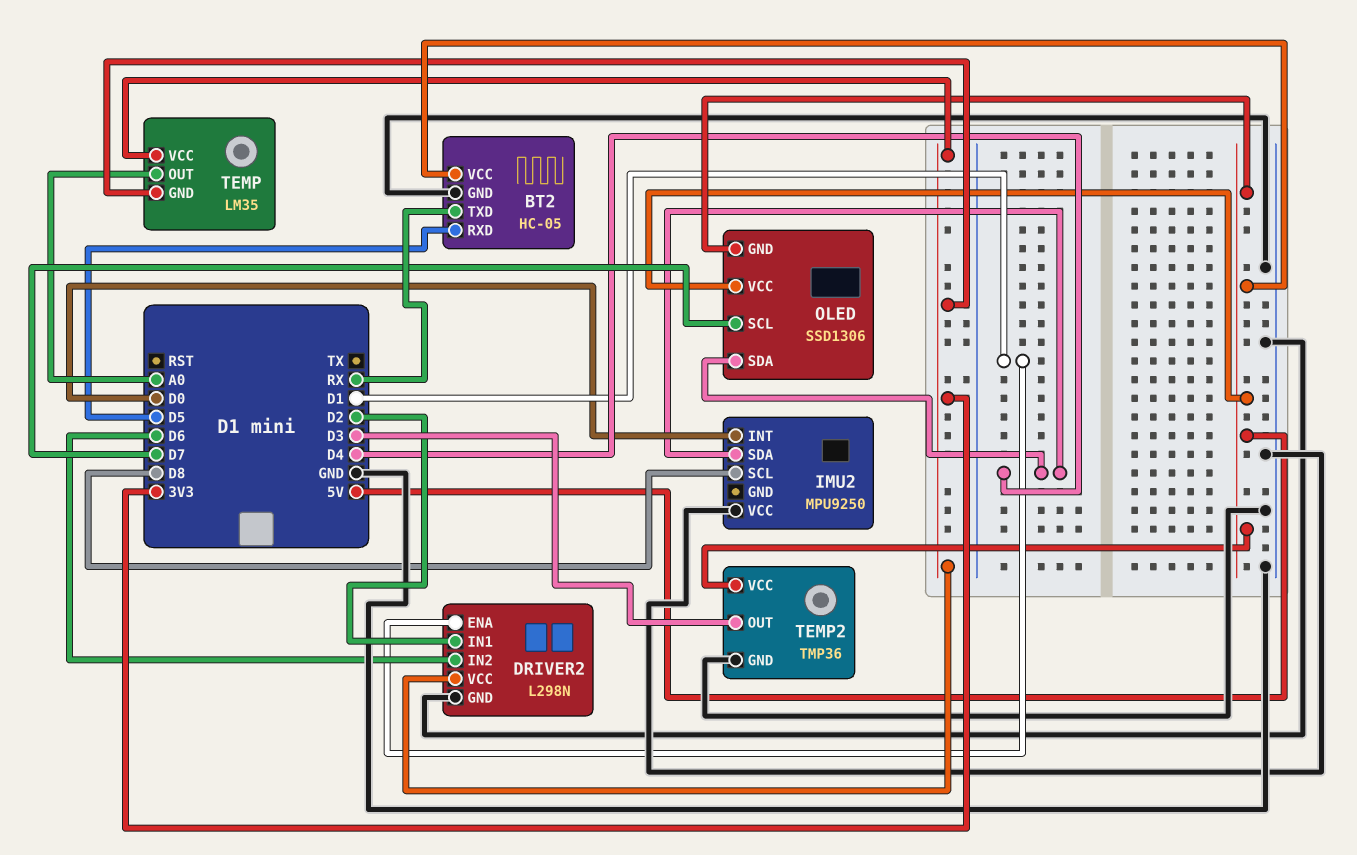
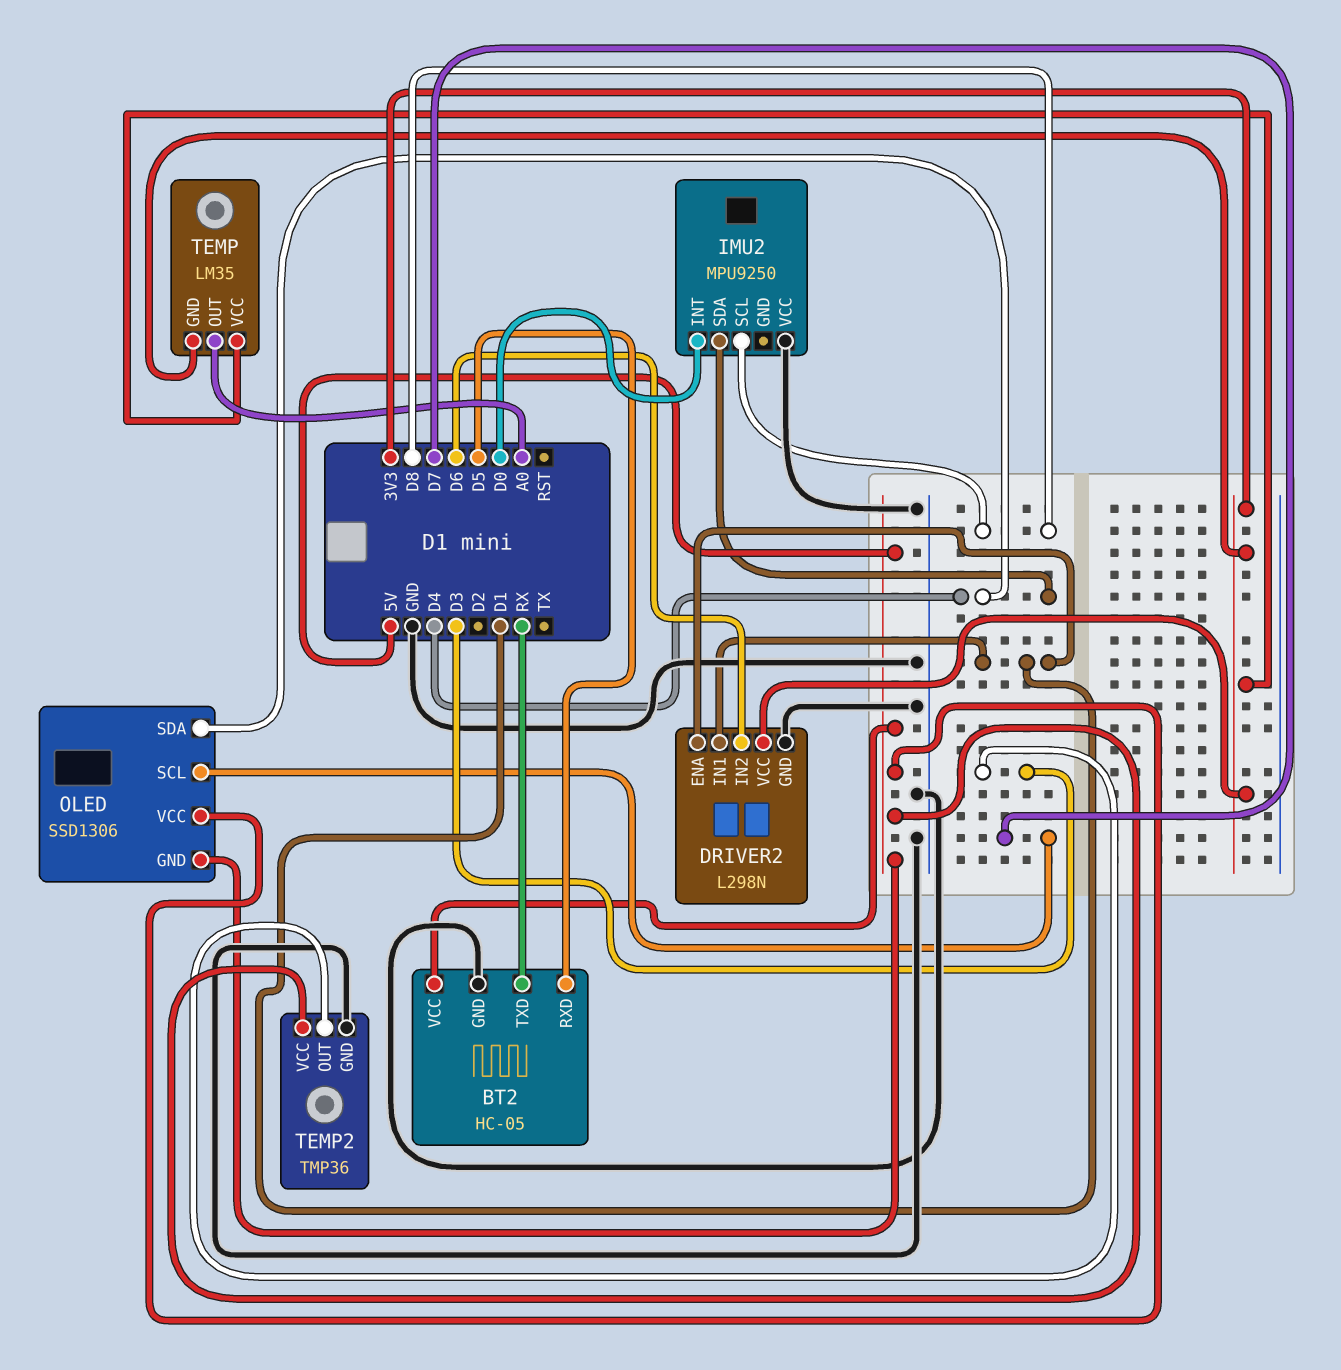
DRIVER2 pin IN1: D2 -> D1

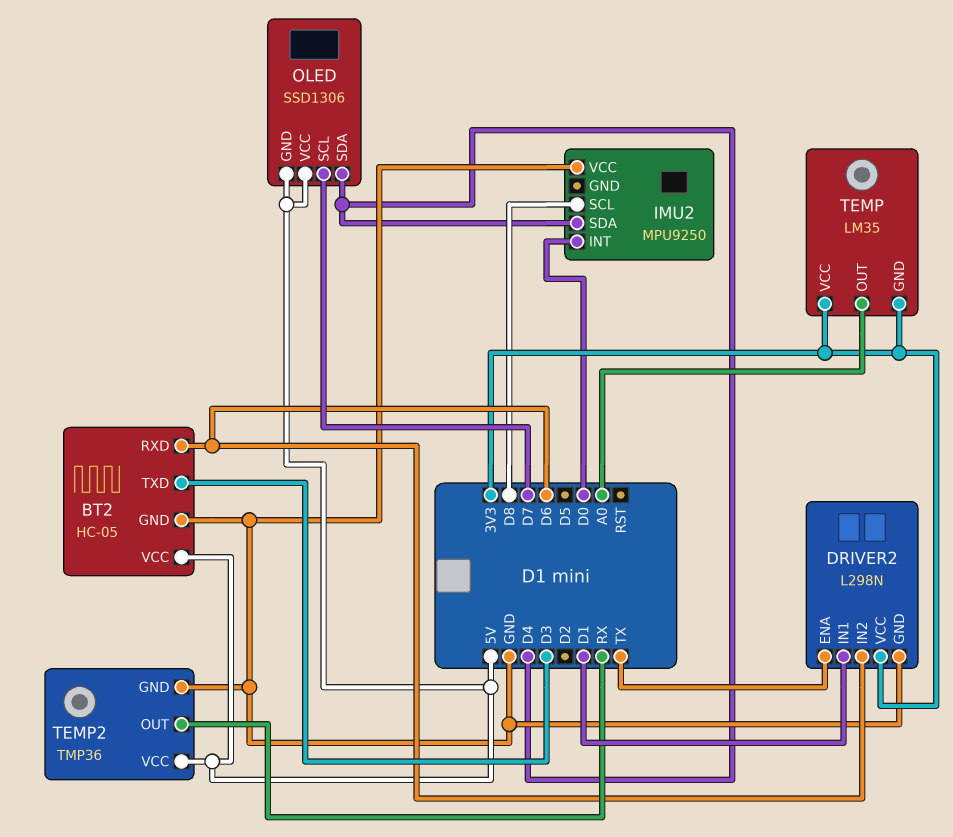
BT2 pin RXD: D5 -> D6
BT2 pin TXD: RX -> D3
DRIVER2 pin ENA: D1 -> TX
TEMP2 pin OUT: D3 -> RX

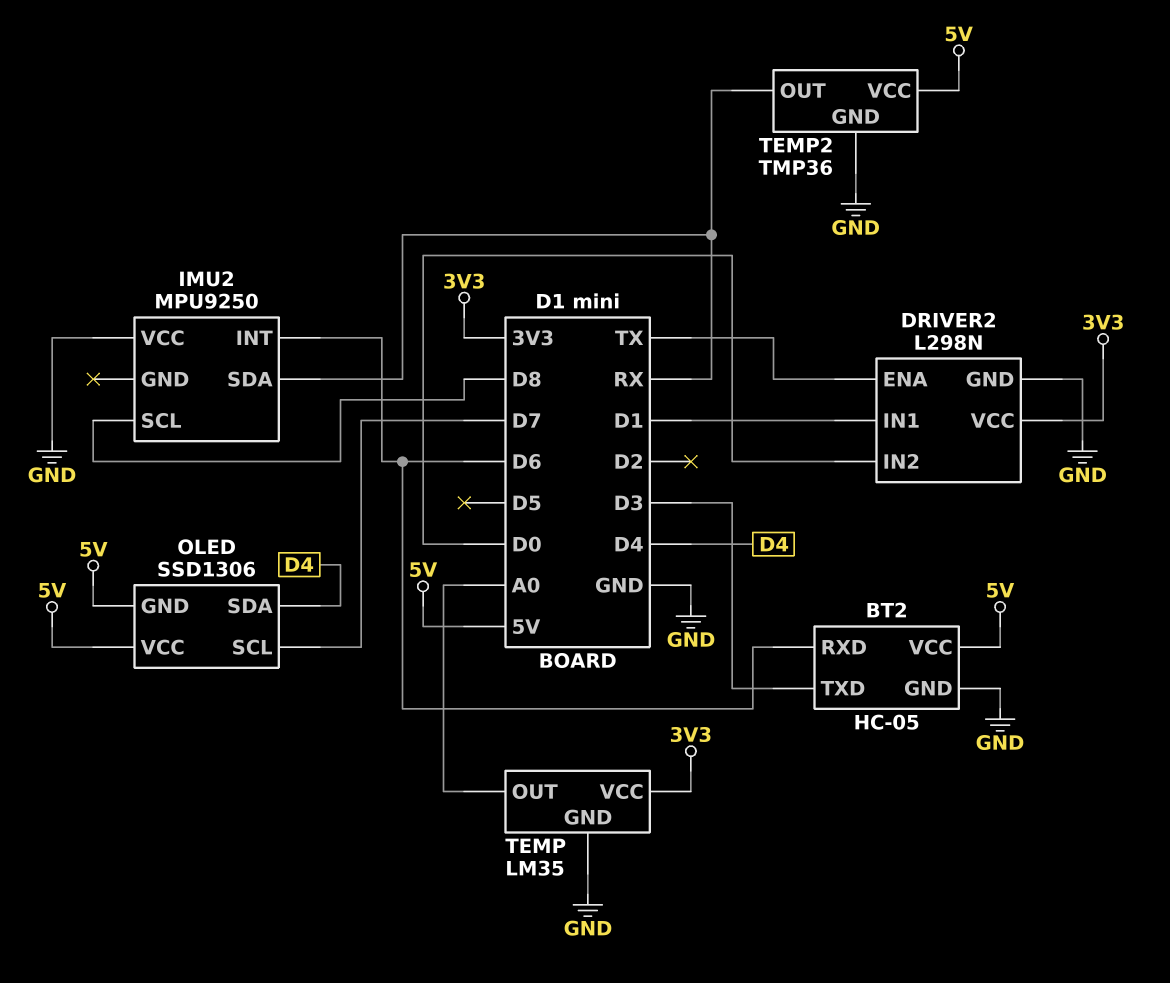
DRIVER2 pin IN2: D6 -> D0
IMU2 pin INT: D0 -> D6
IMU2 pin SDA: D4 -> RX
TEMP pin GND: 3V3 -> GND

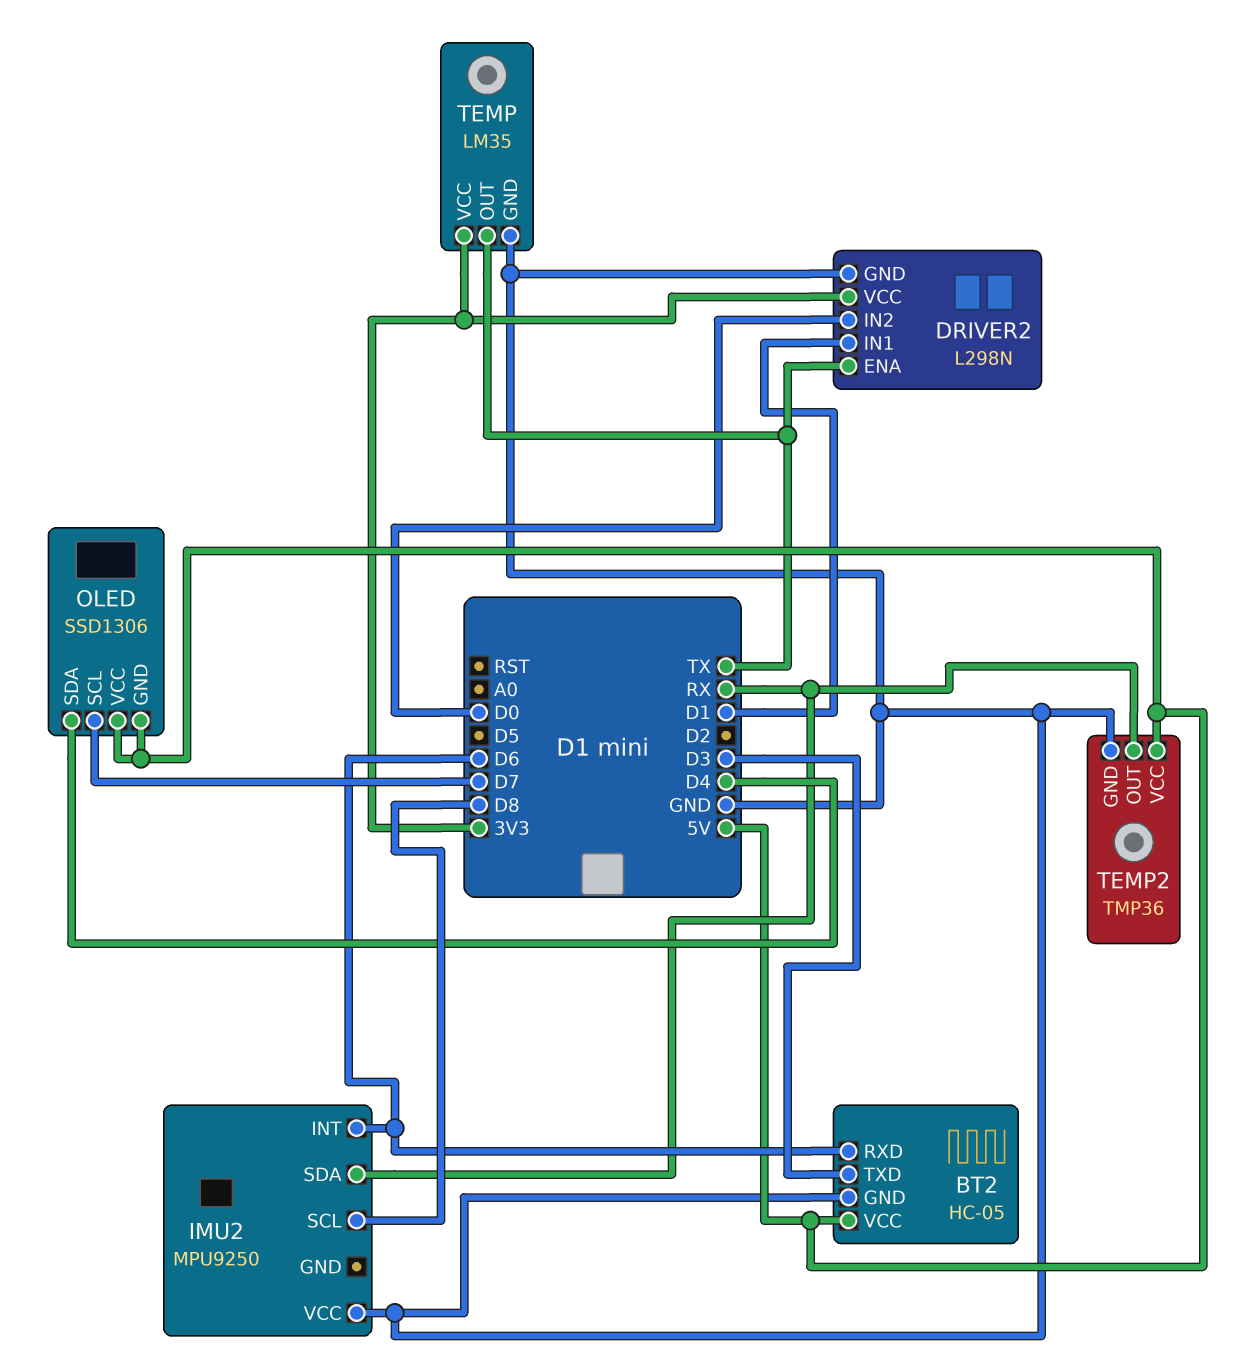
TEMP pin OUT: A0 -> TX

